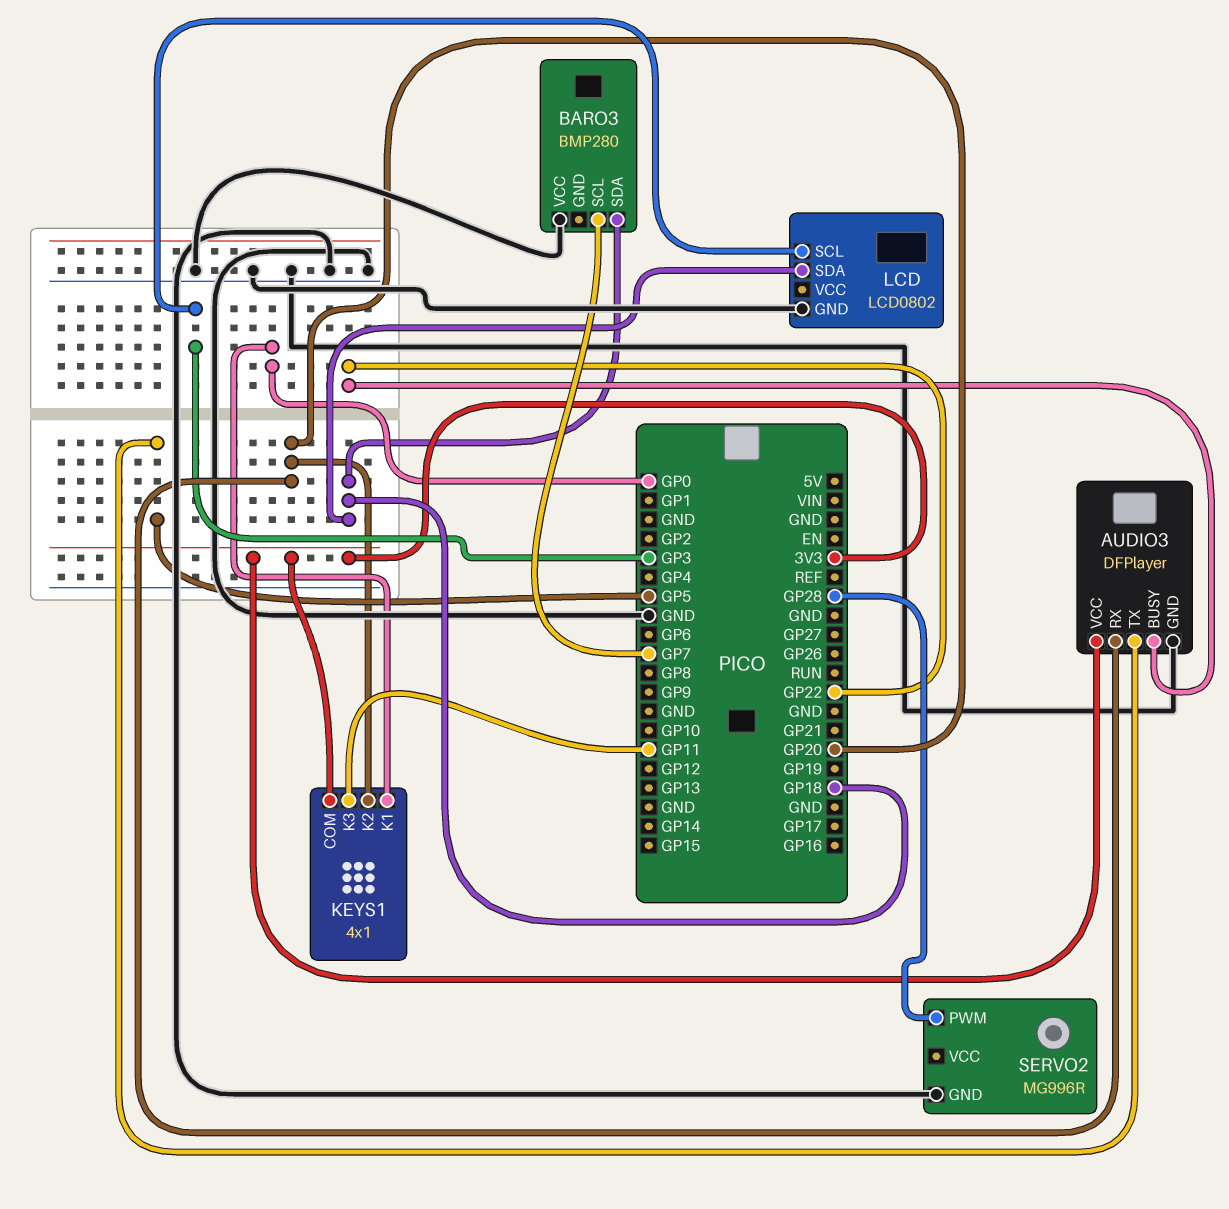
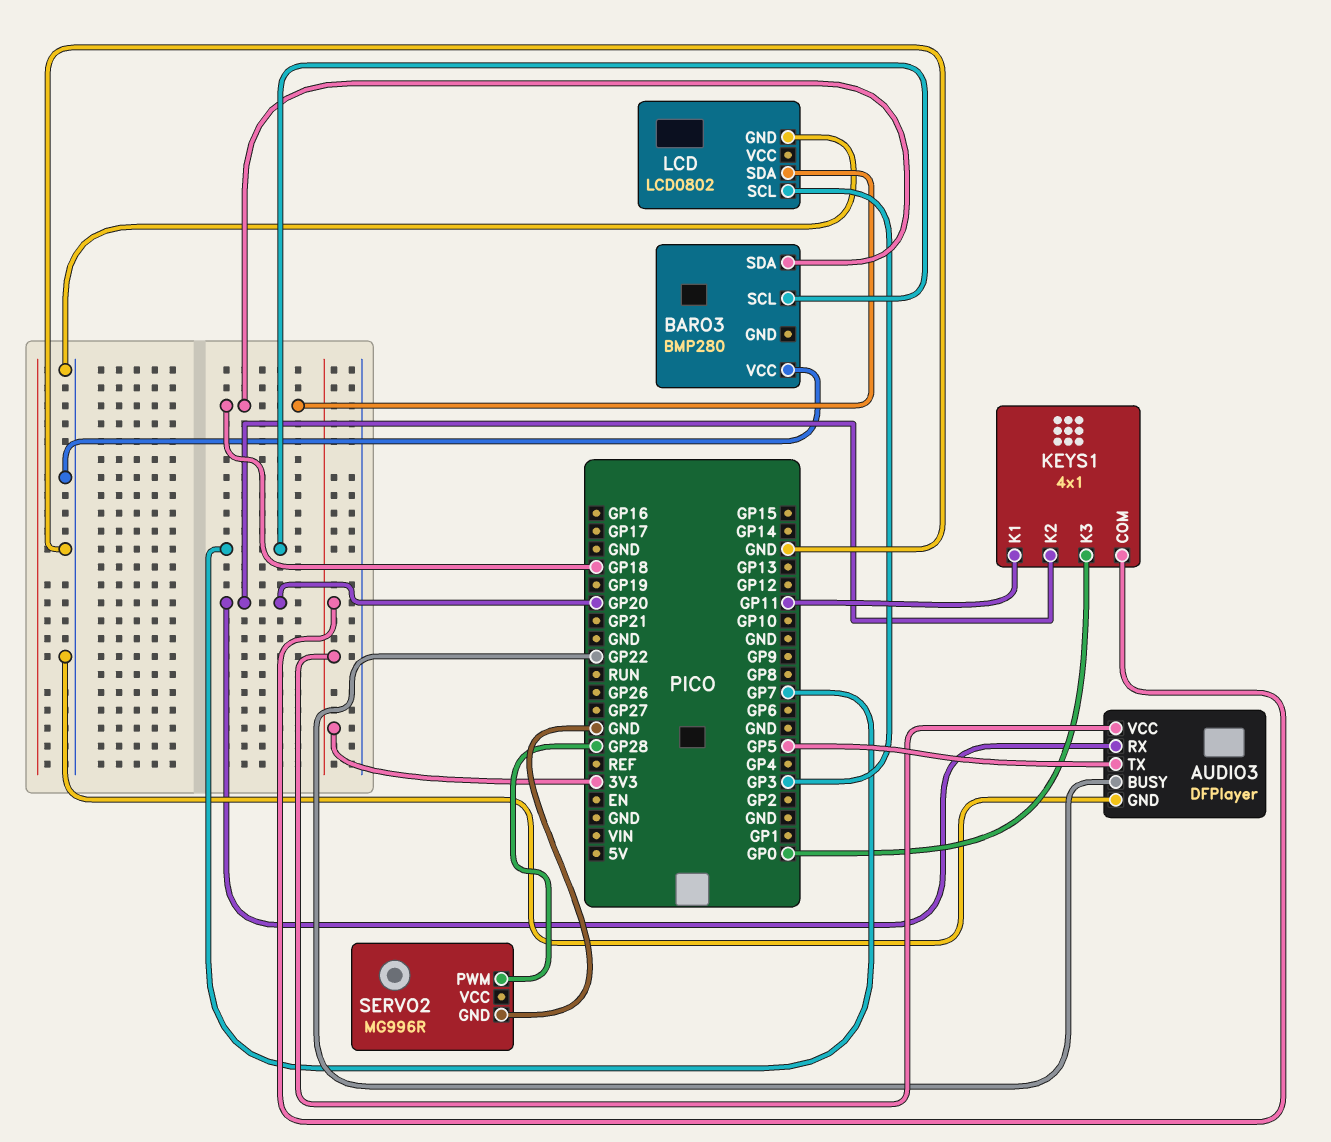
KEYS1 pin K1: GP0 -> GP11
KEYS1 pin K3: GP11 -> GP0

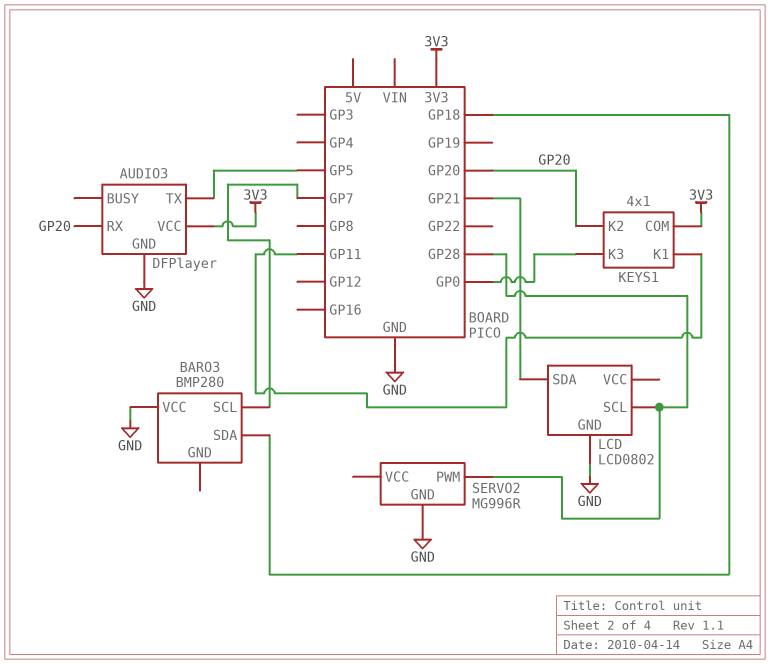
AUDIO3 pin BUSY: GP22 -> none
LCD pin SCL: GP3 -> GP28
LCD pin SDA: GP18 -> GP21

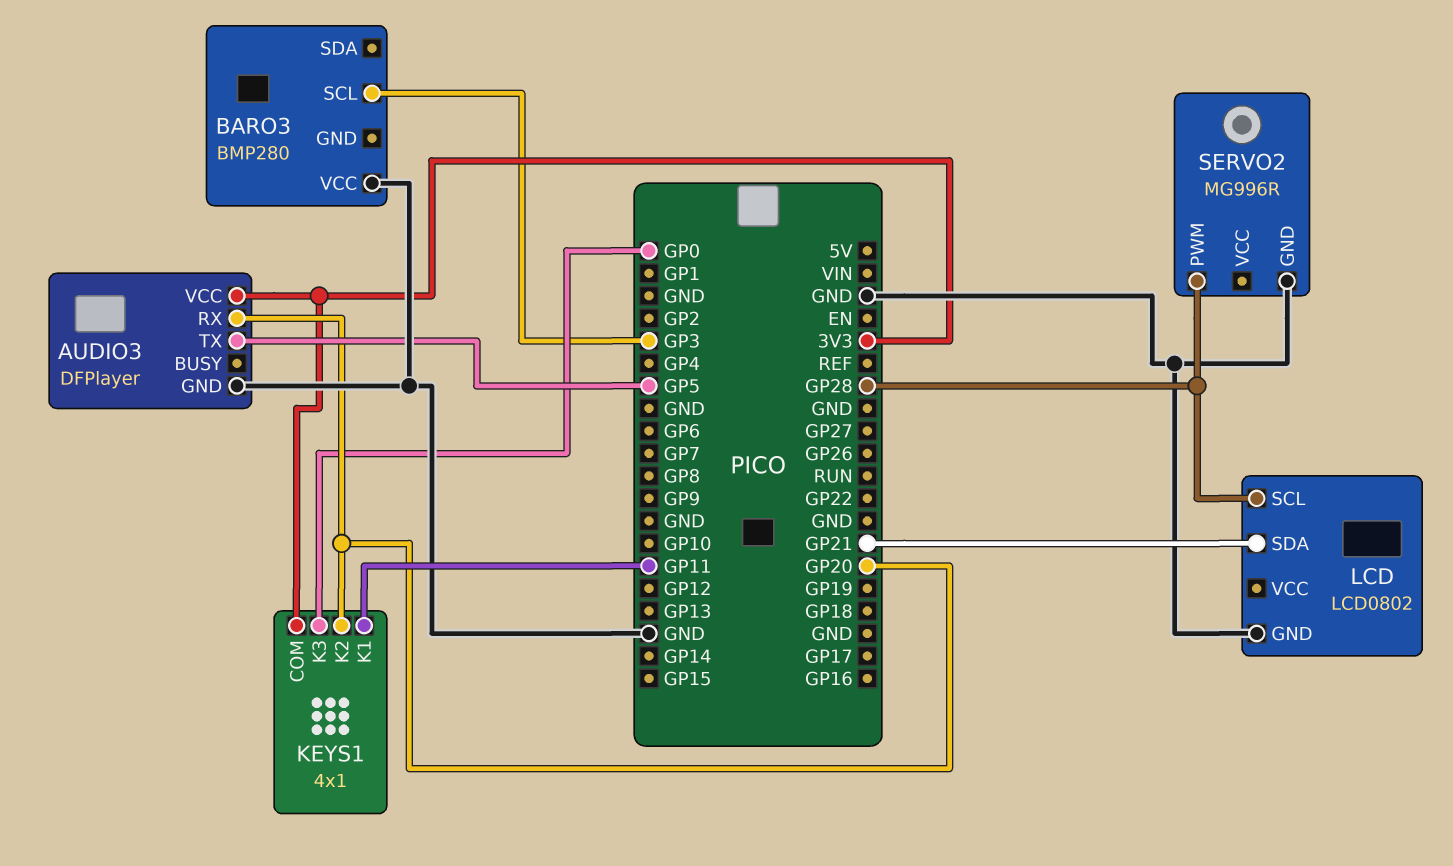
BARO3 pin SCL: GP7 -> GP3
BARO3 pin SDA: GP18 -> none

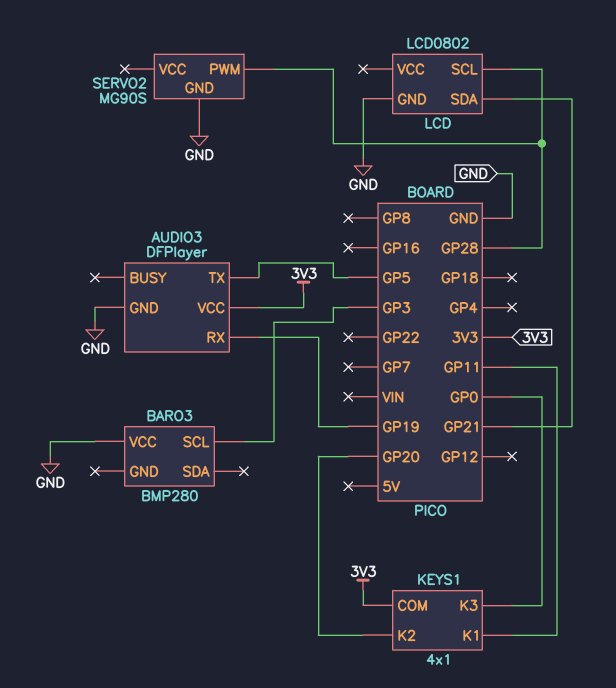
AUDIO3 pin RX: GP20 -> GP19
SERVO2: MG996R -> MG90S

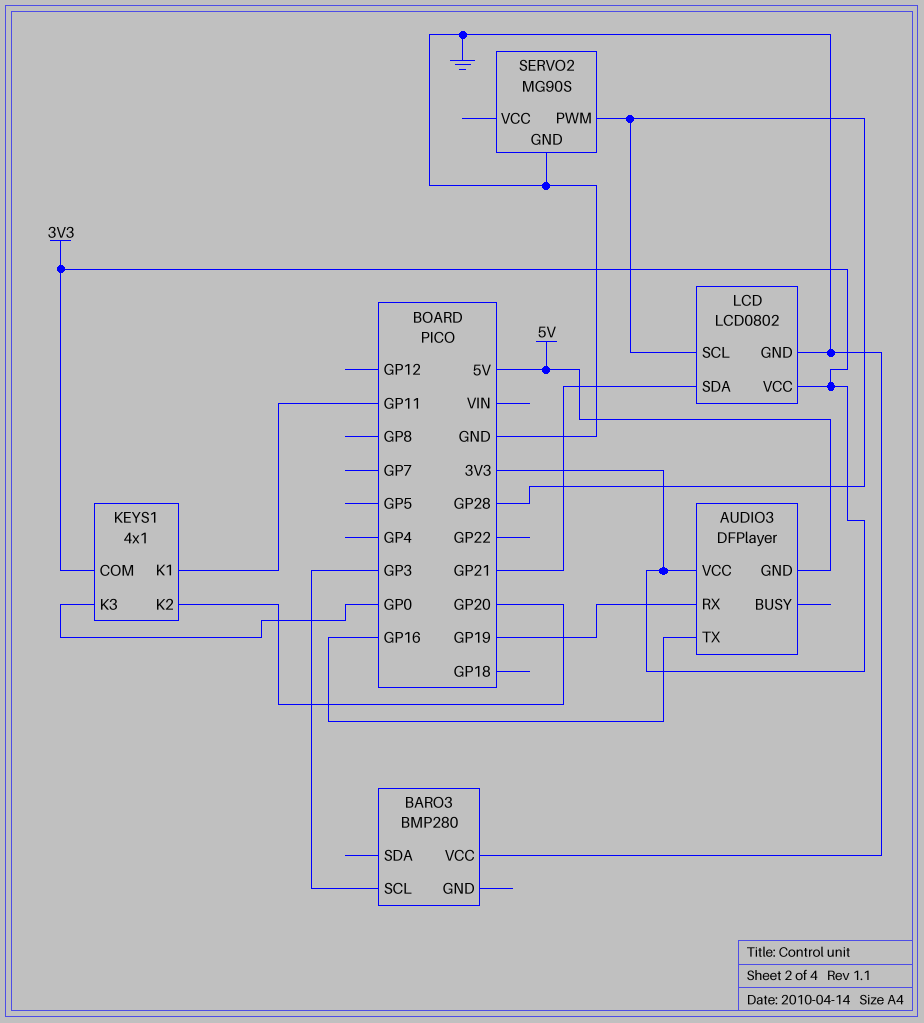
AUDIO3 pin GND: GND -> 5V
AUDIO3 pin TX: GP5 -> GP16
LCD pin VCC: none -> 3V3

